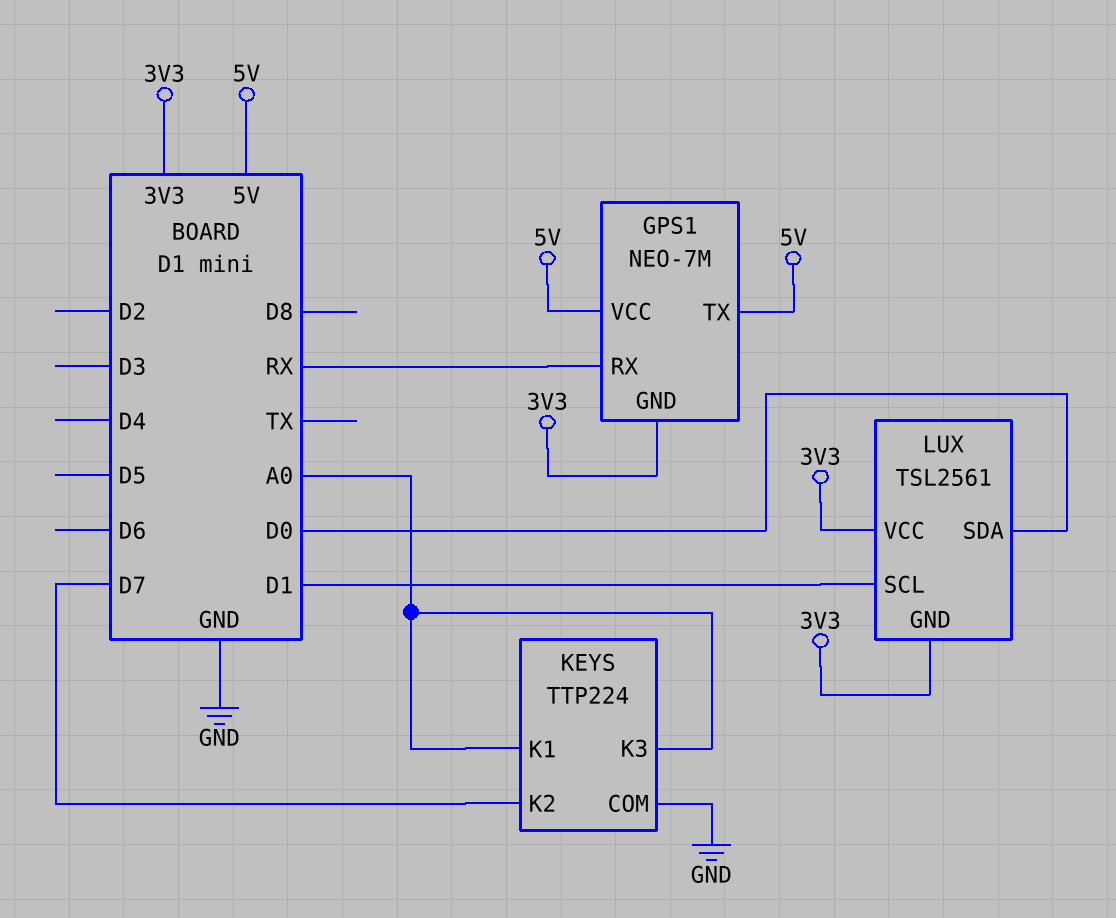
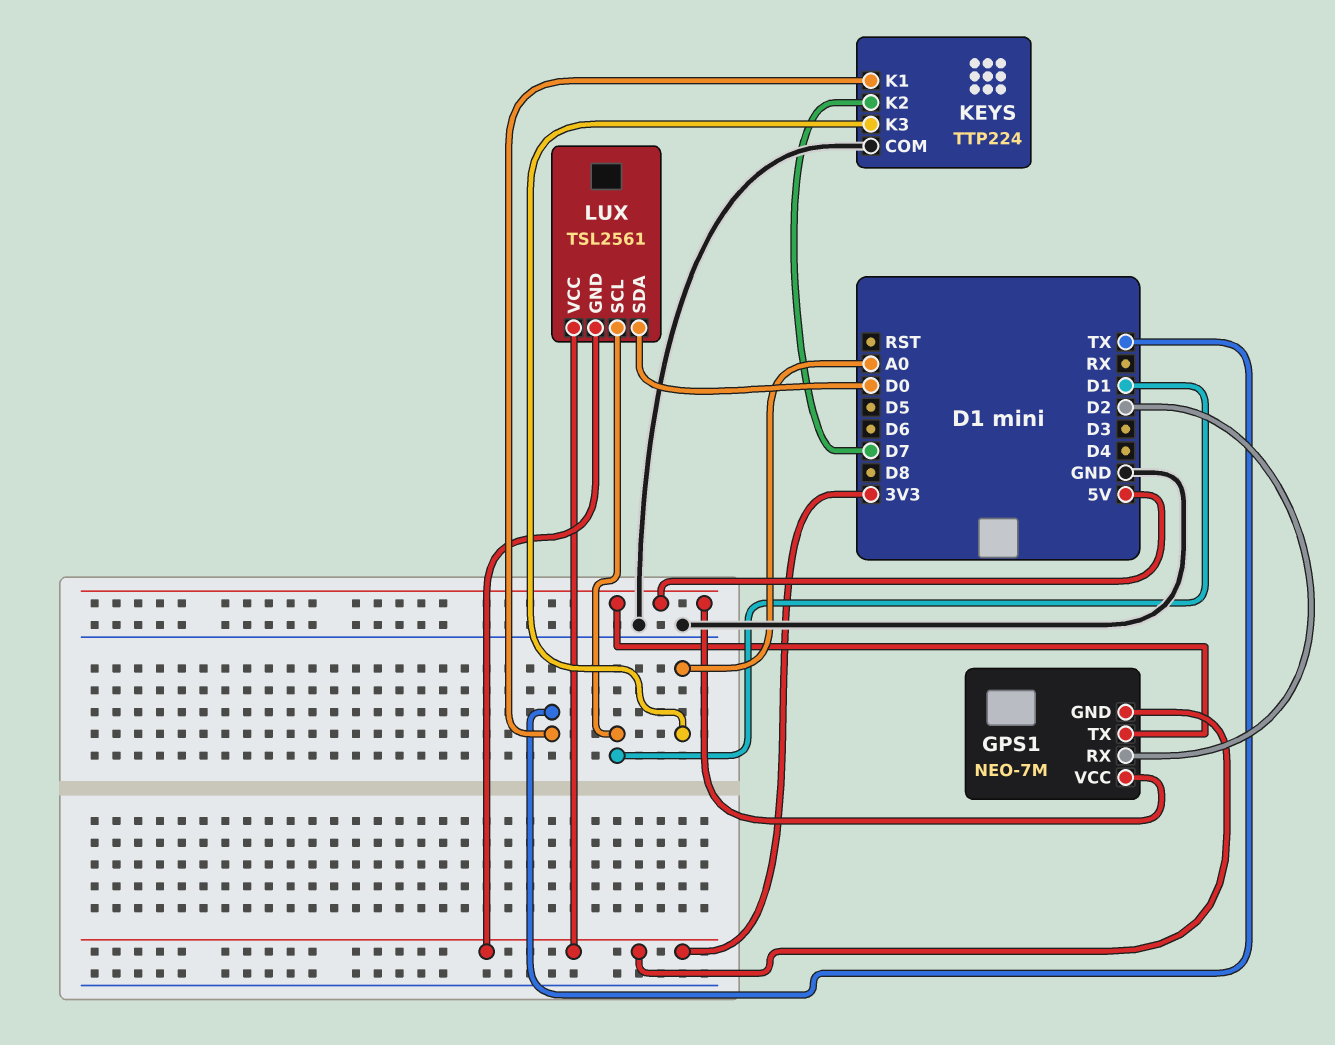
GPS1 pin RX: RX -> D2
KEYS pin K1: A0 -> TX

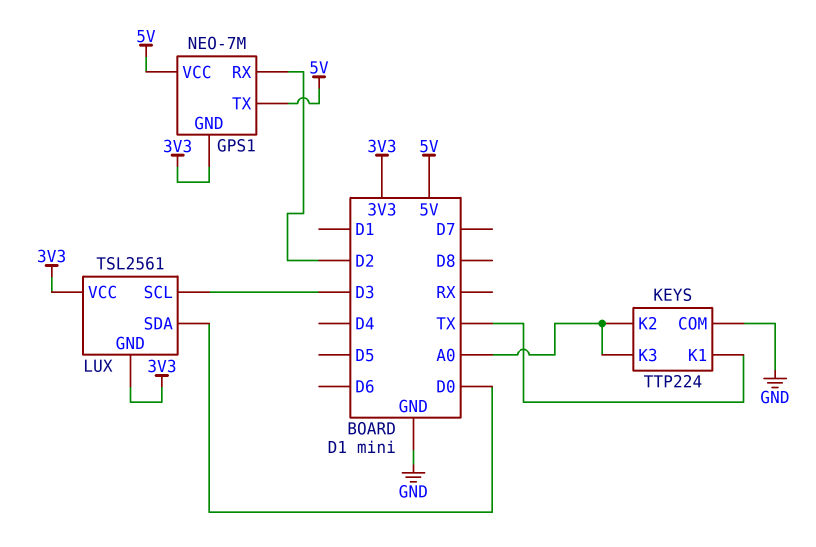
KEYS pin K2: D7 -> A0
LUX pin SCL: D1 -> D3

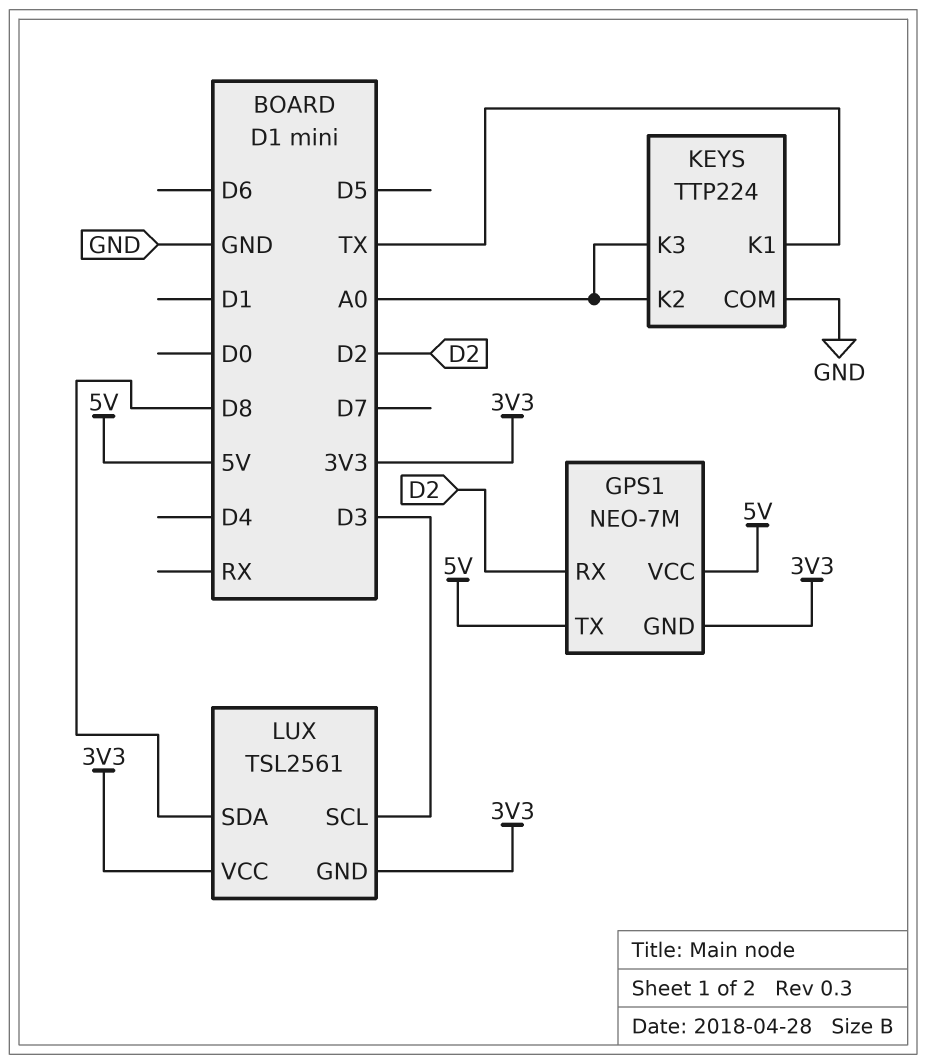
LUX pin SDA: D0 -> D8

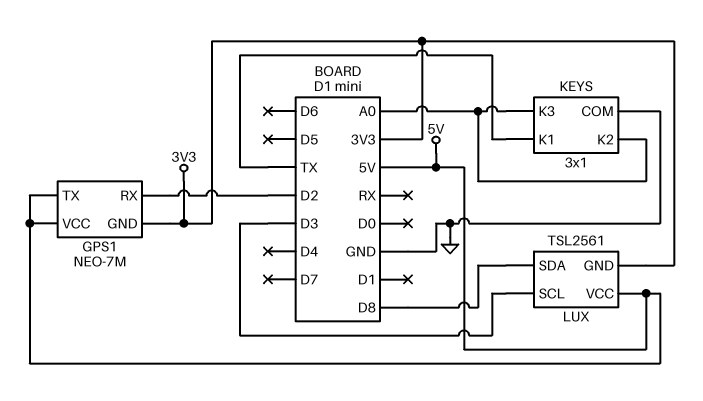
KEYS: TTP224 -> 3x1
LUX pin VCC: 3V3 -> 5V

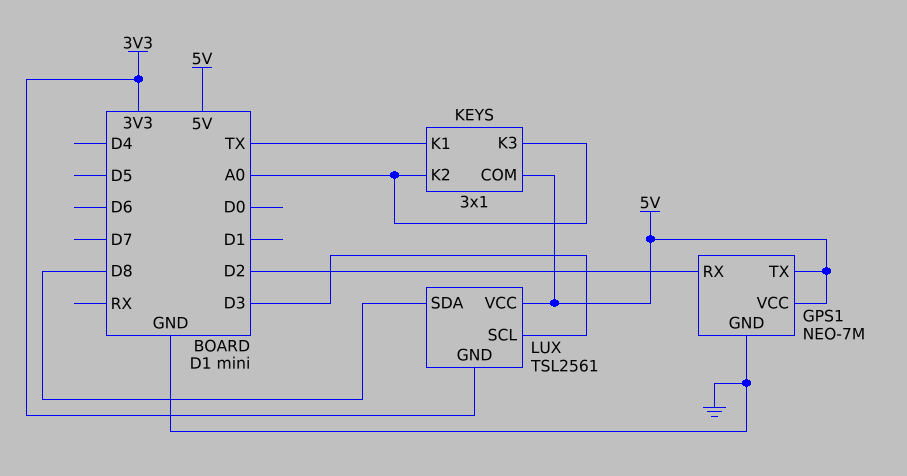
GPS1 pin GND: 3V3 -> GND
KEYS pin COM: GND -> 5V

